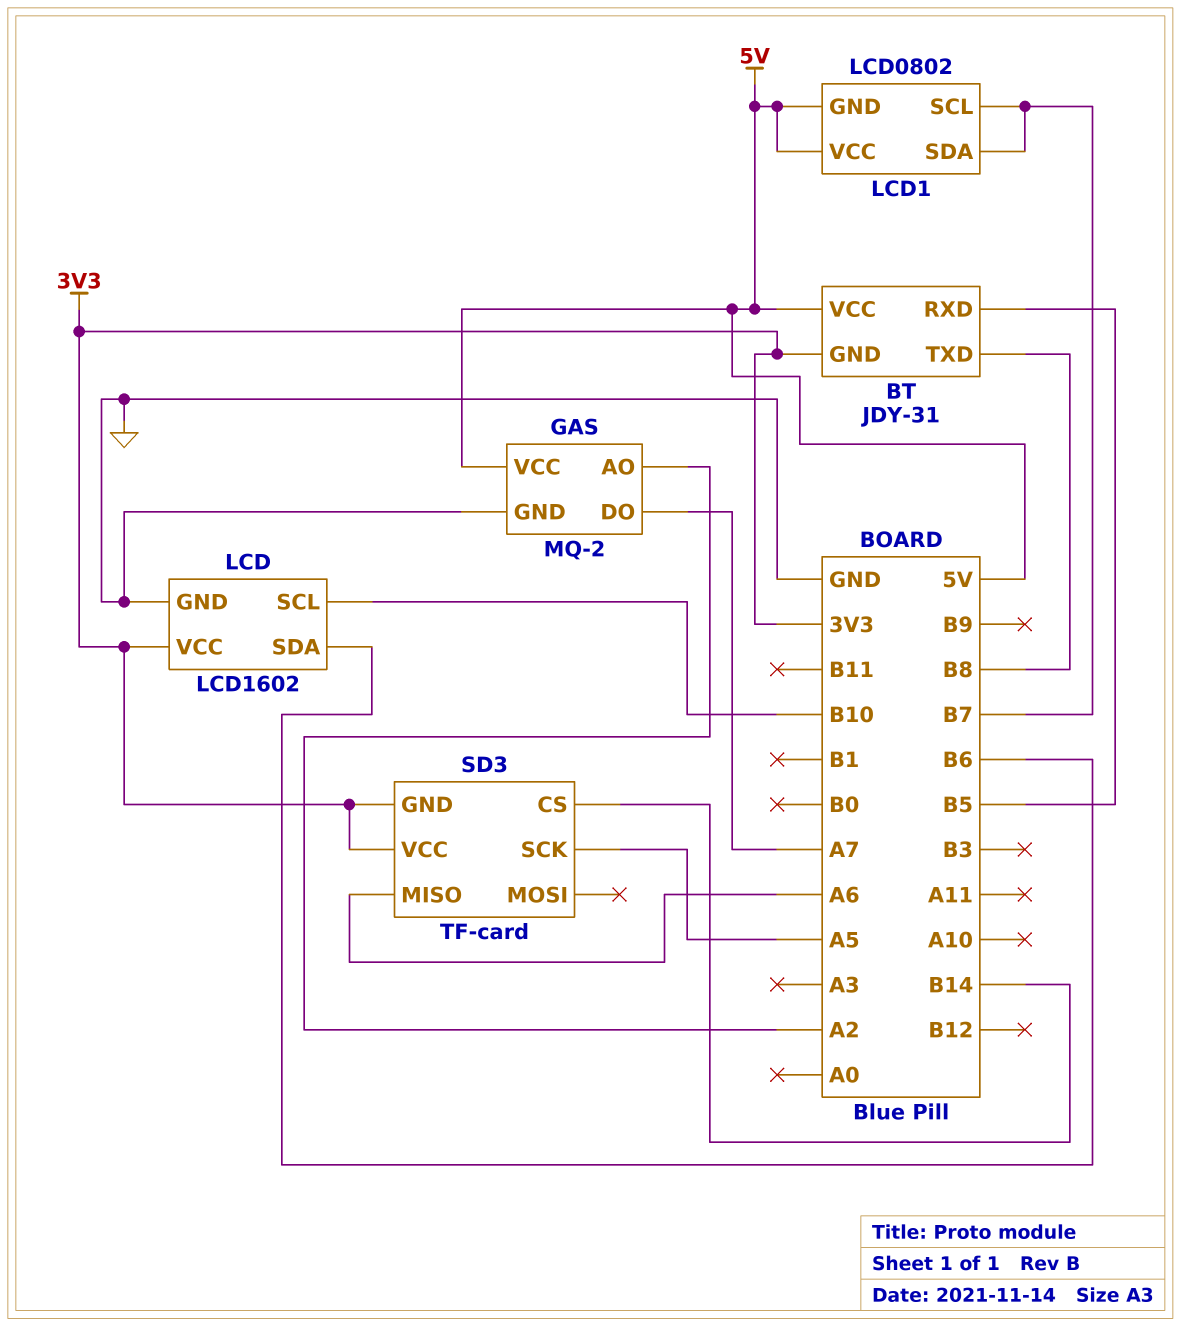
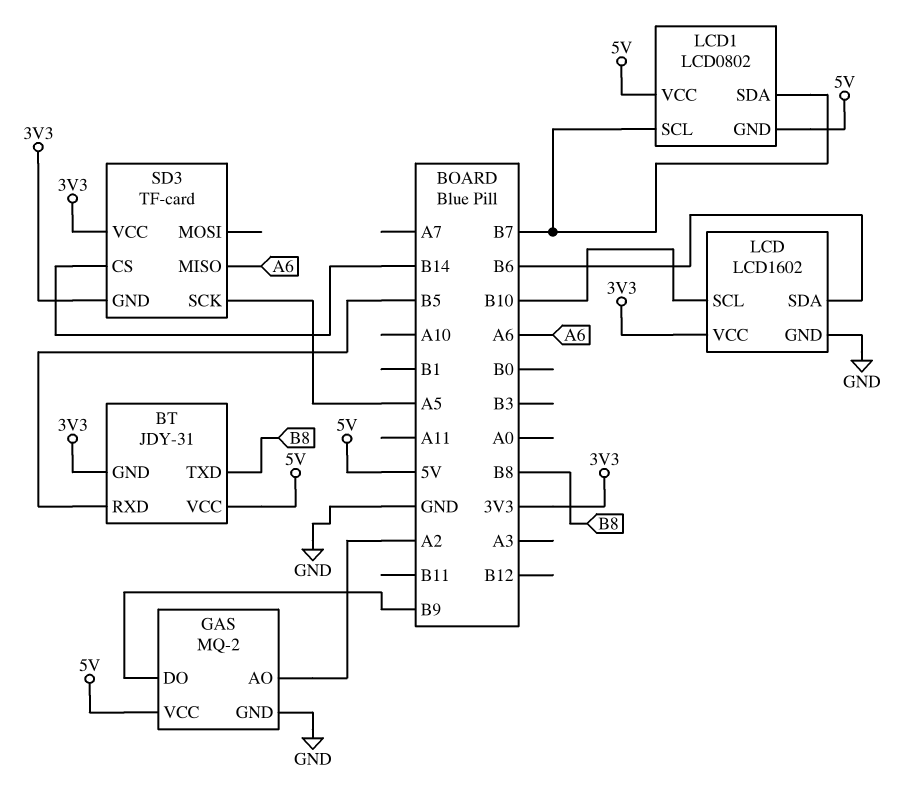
GAS pin DO: A7 -> B9

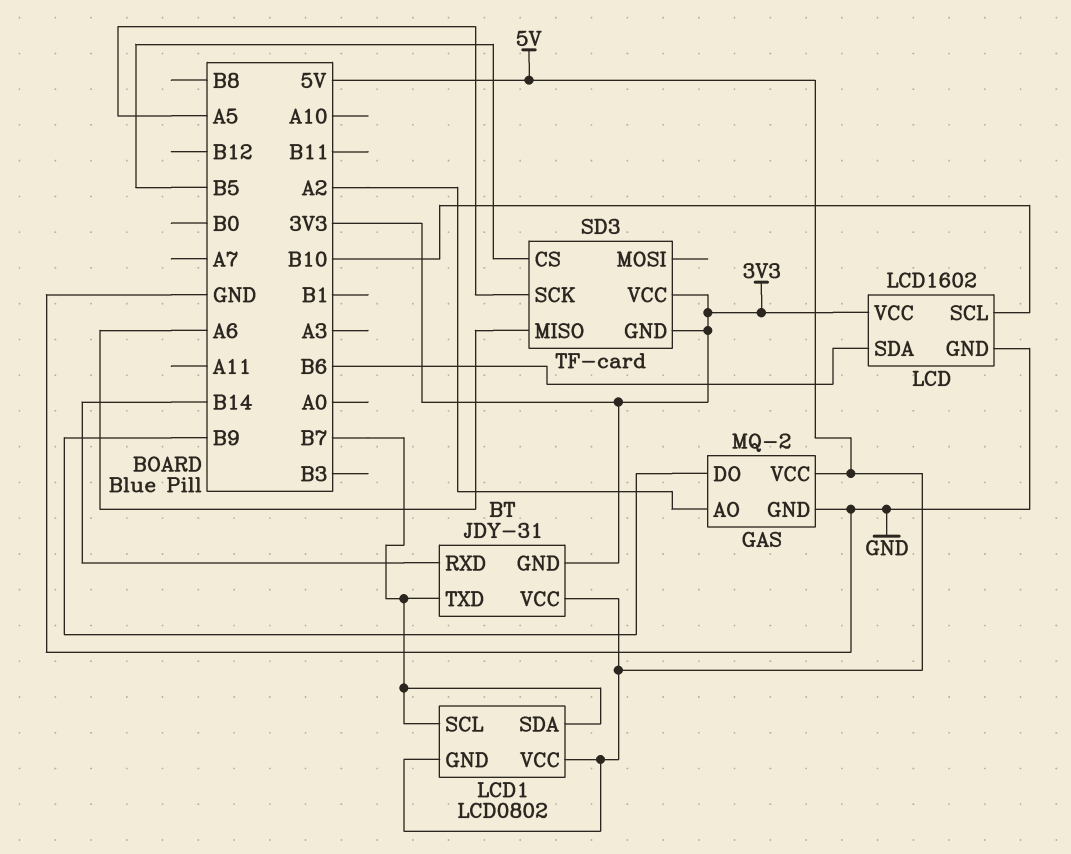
BT pin RXD: B5 -> B14
BT pin TXD: B8 -> B7
SD3 pin CS: B14 -> B5

